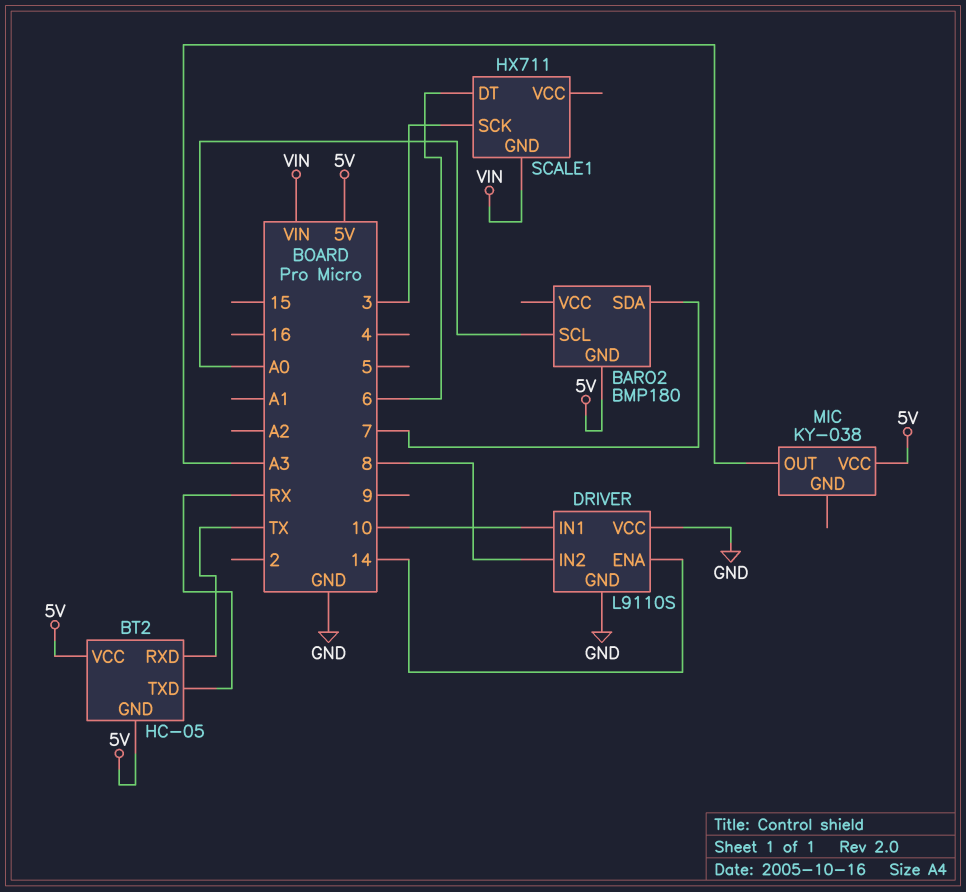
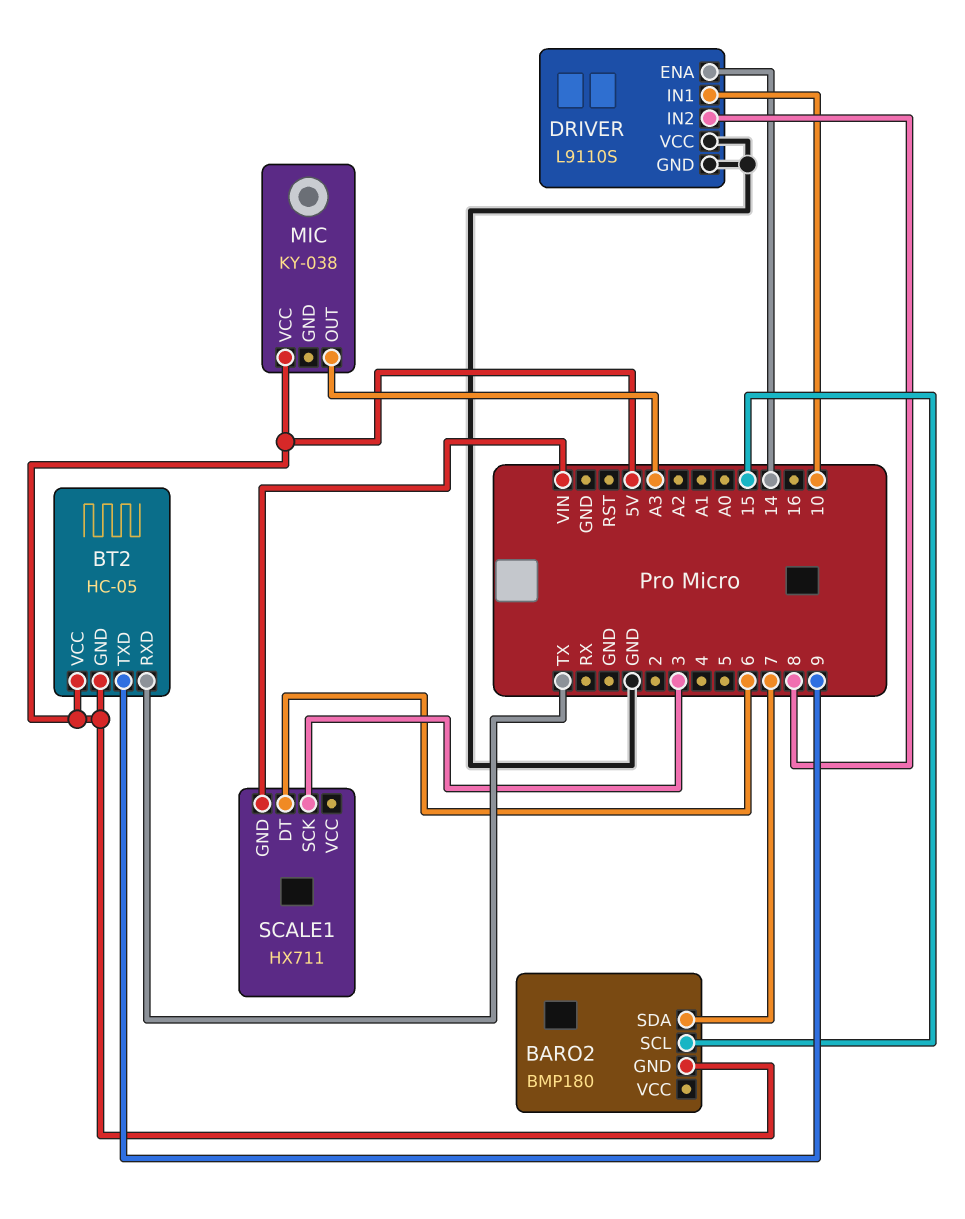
BARO2 pin SCL: A0 -> 15
BT2 pin TXD: RX -> 9

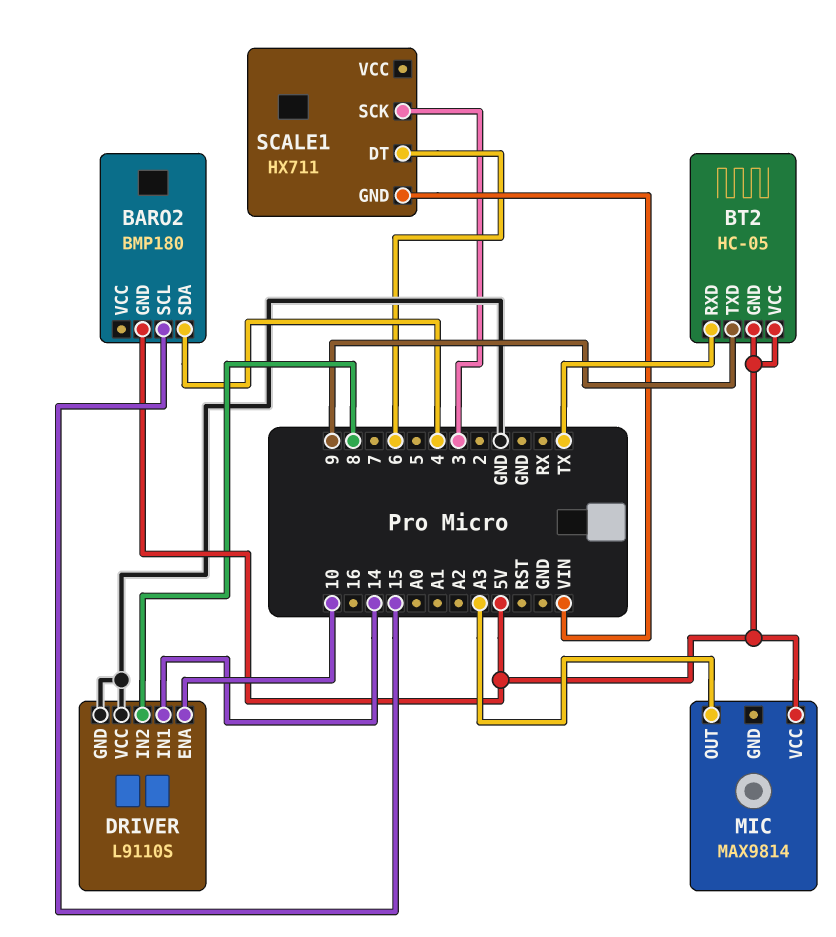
BARO2 pin SDA: 7 -> 4
DRIVER pin ENA: 14 -> 10
DRIVER pin IN1: 10 -> 14
MIC: KY-038 -> MAX9814

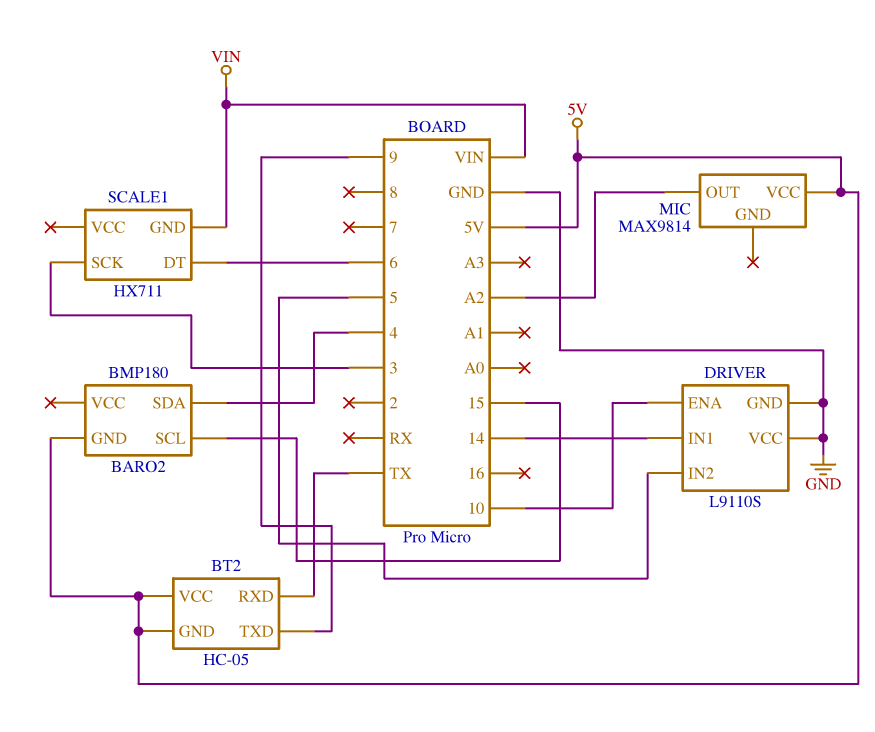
DRIVER pin IN2: 8 -> 5
MIC pin OUT: A3 -> A2

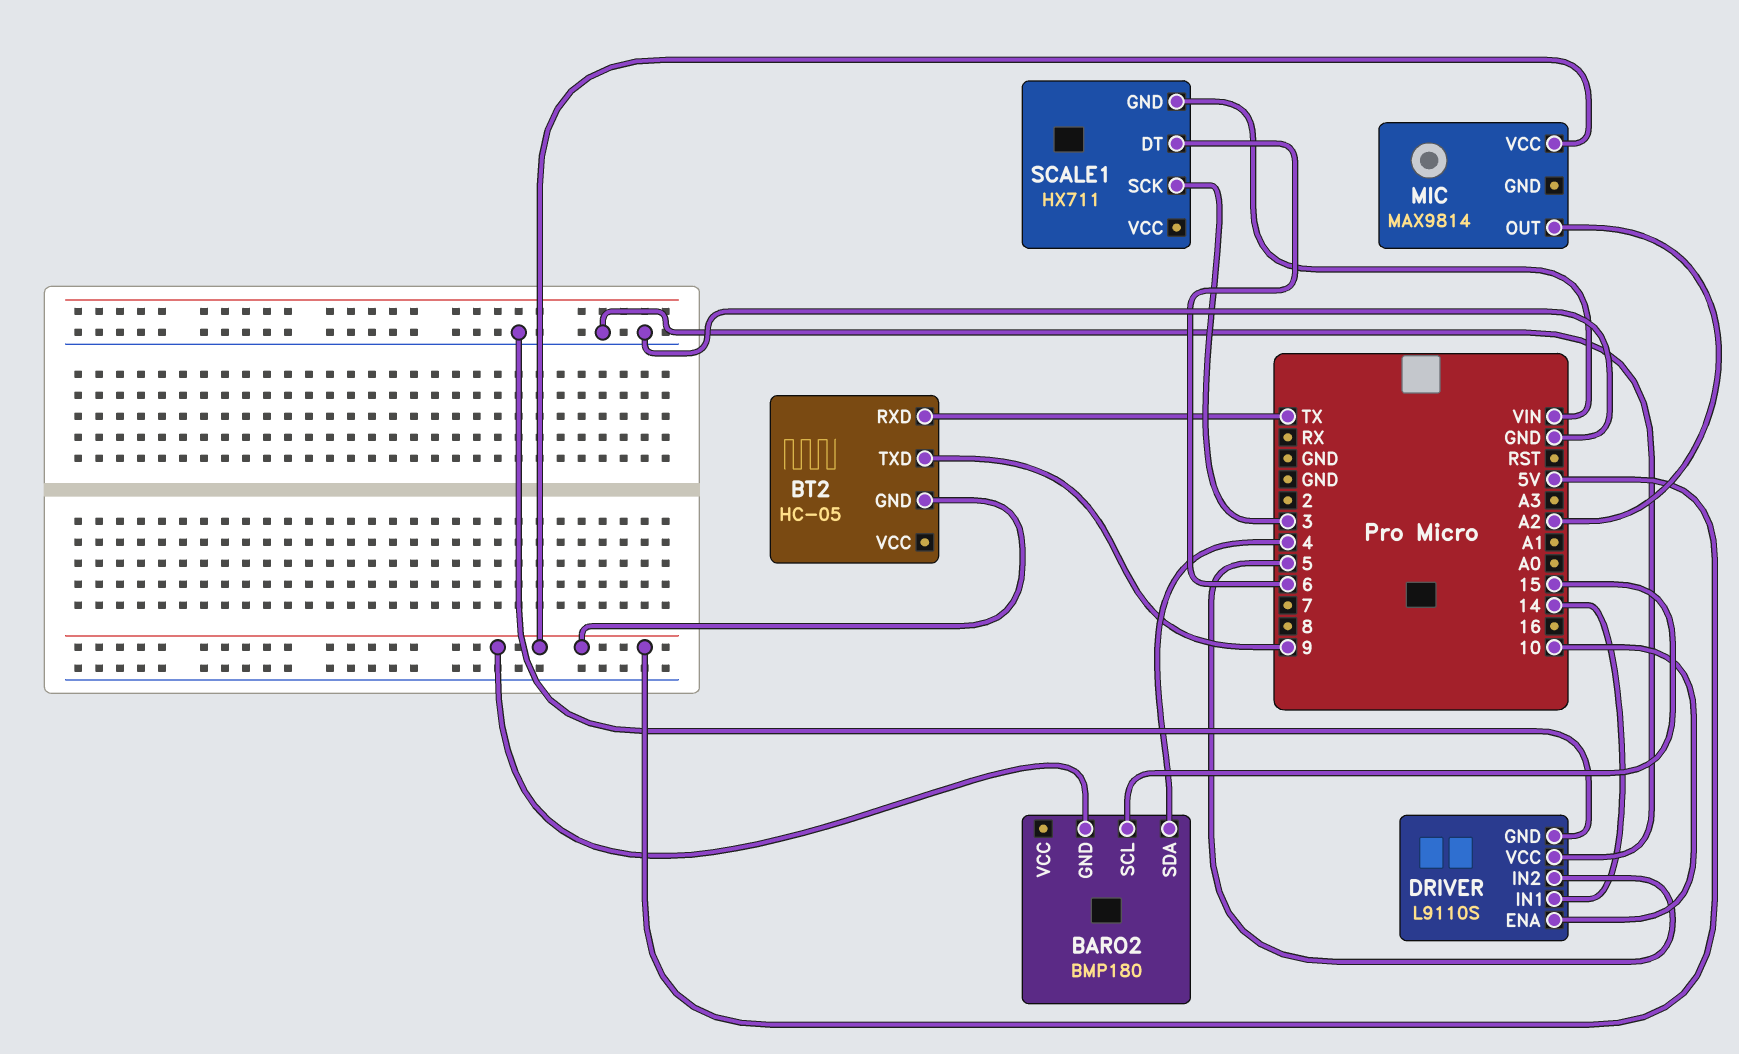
BT2 pin VCC: 5V -> none

